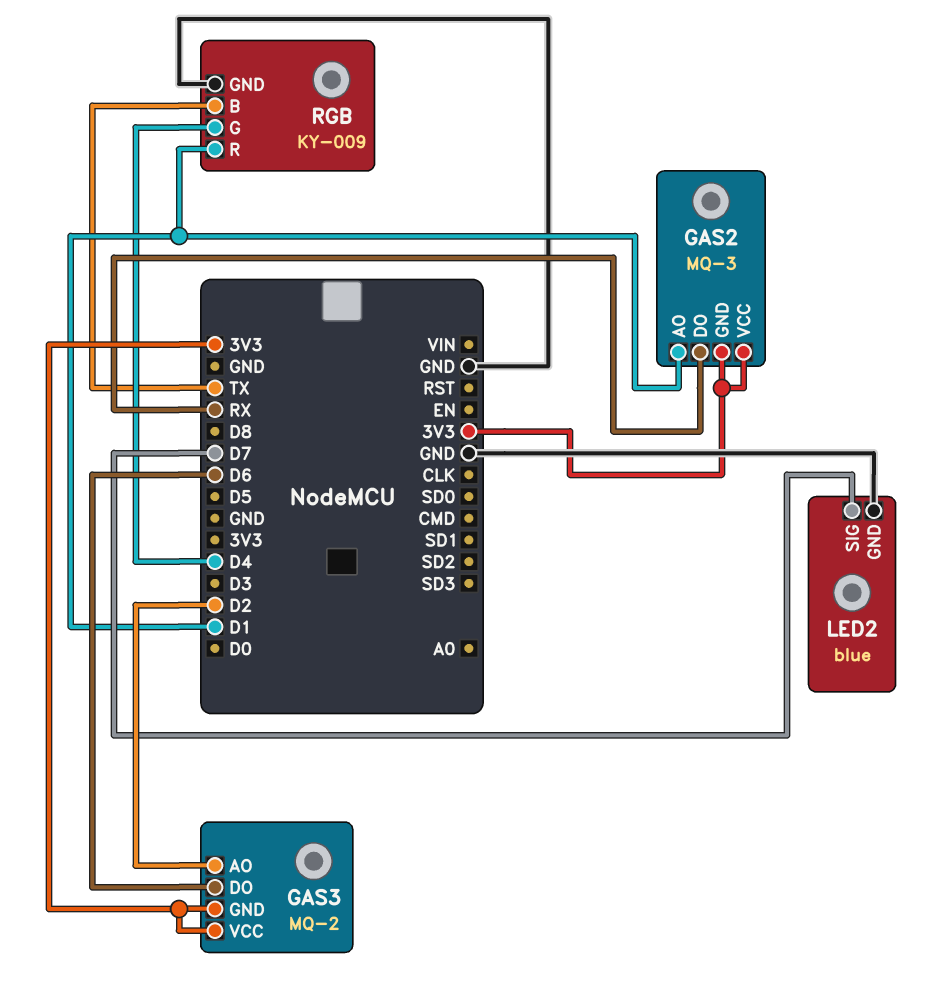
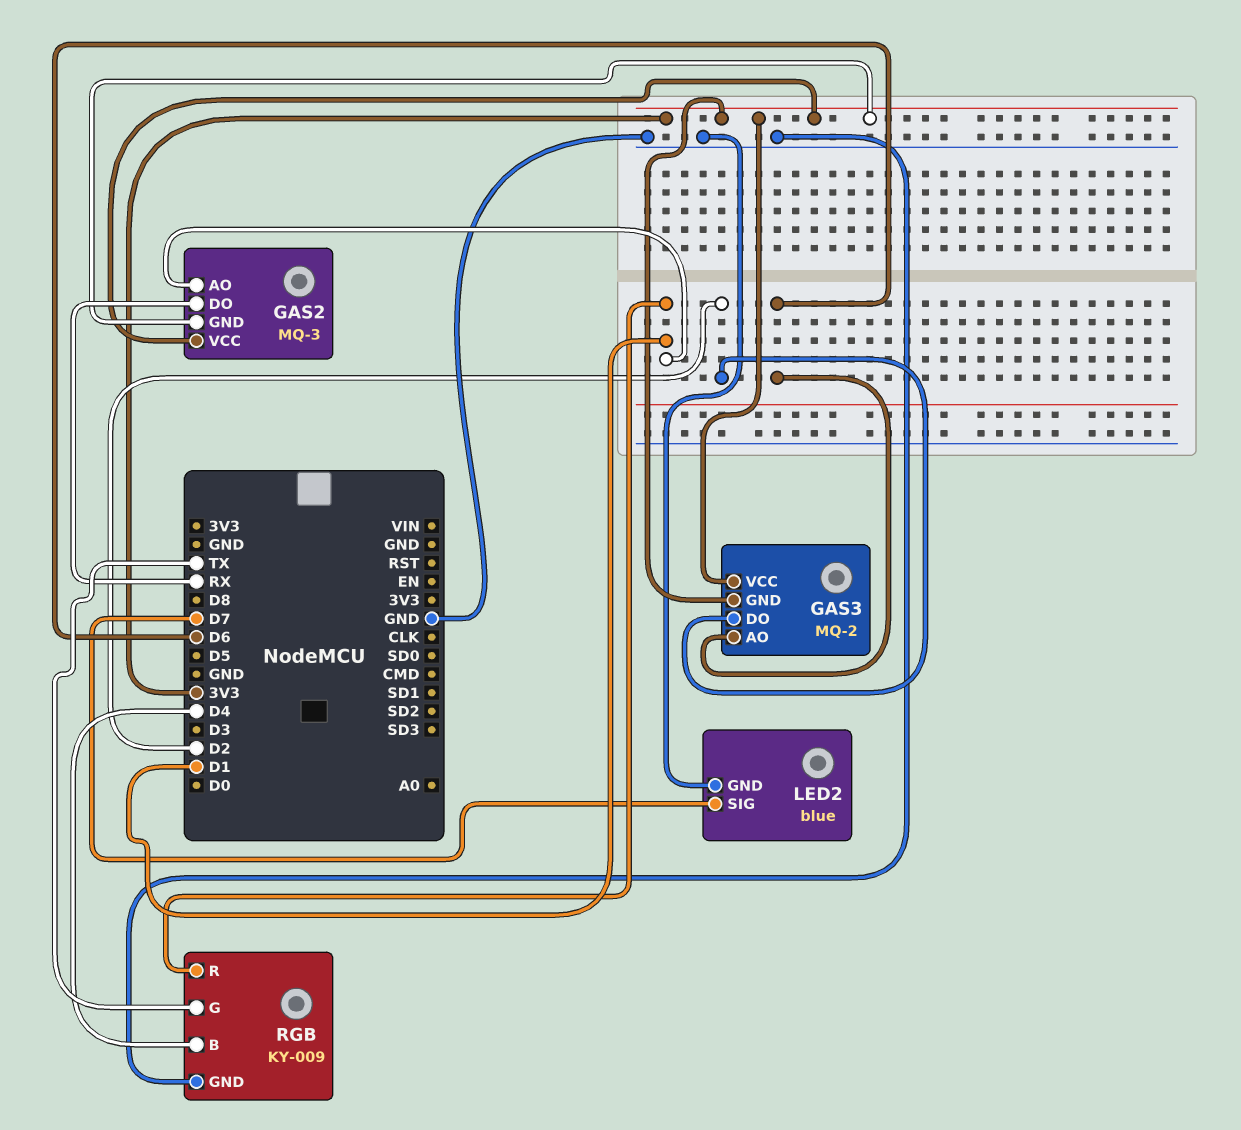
GAS3 pin AO: D2 -> D6
GAS3 pin DO: D6 -> D2
RGB pin B: TX -> D4
RGB pin G: D4 -> TX

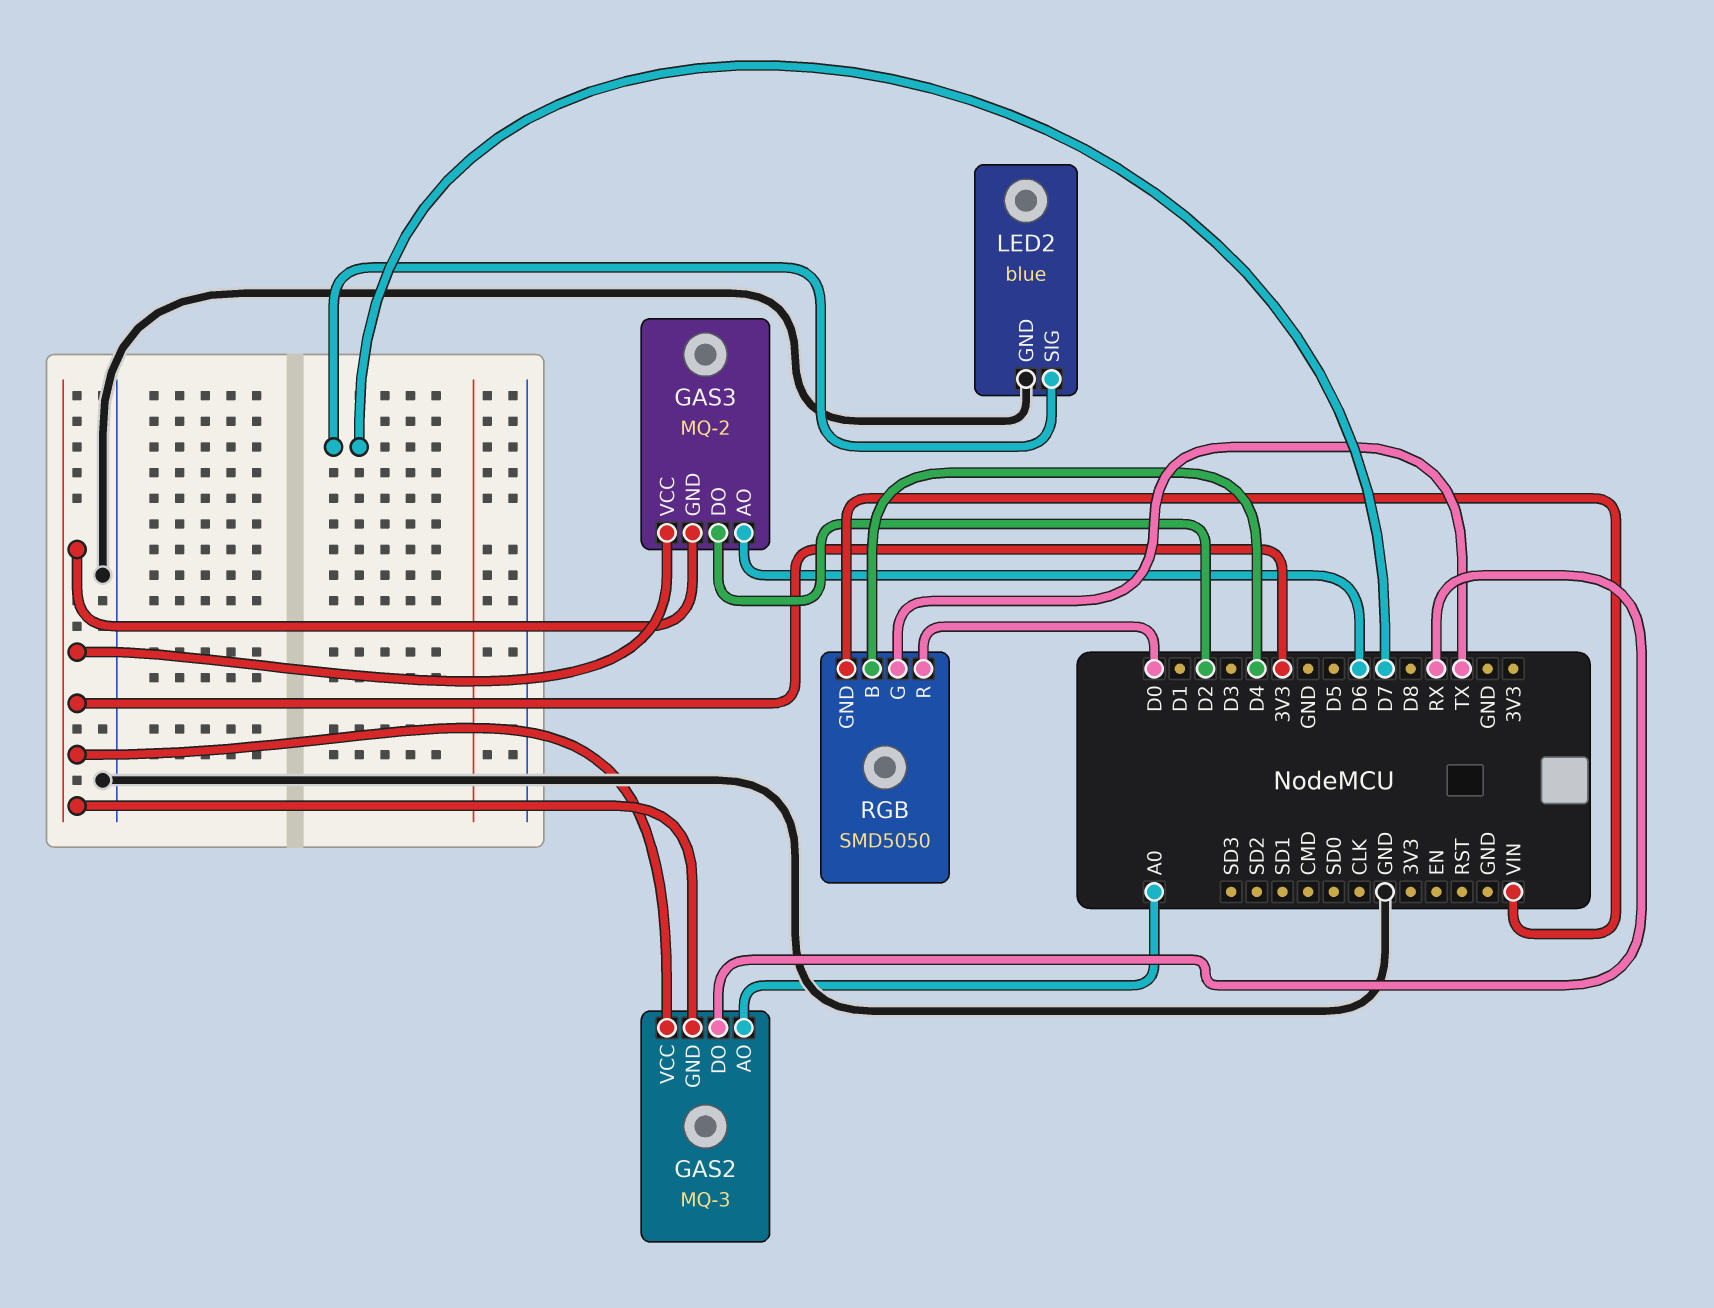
GAS2 pin AO: D1 -> A0
RGB: KY-009 -> SMD5050
RGB pin GND: GND -> VIN
RGB pin R: D1 -> D0

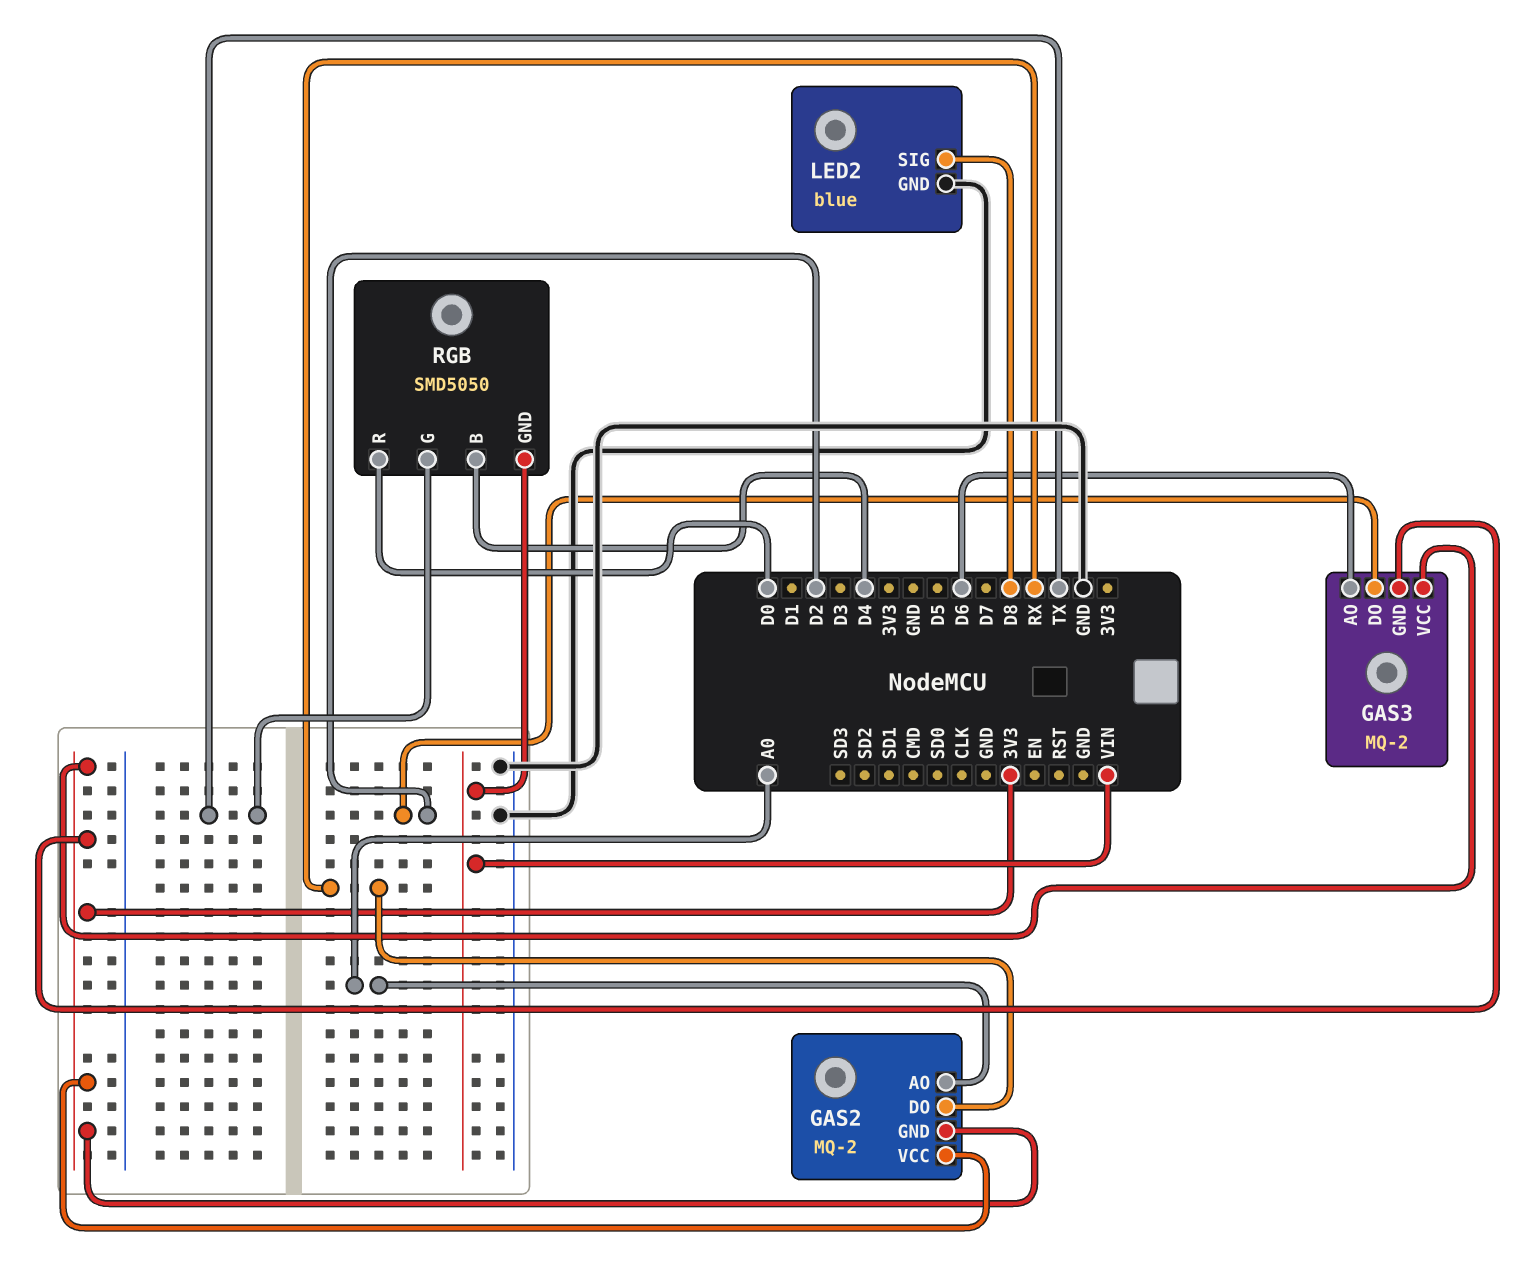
GAS2: MQ-3 -> MQ-2
LED2 pin SIG: D7 -> D8

